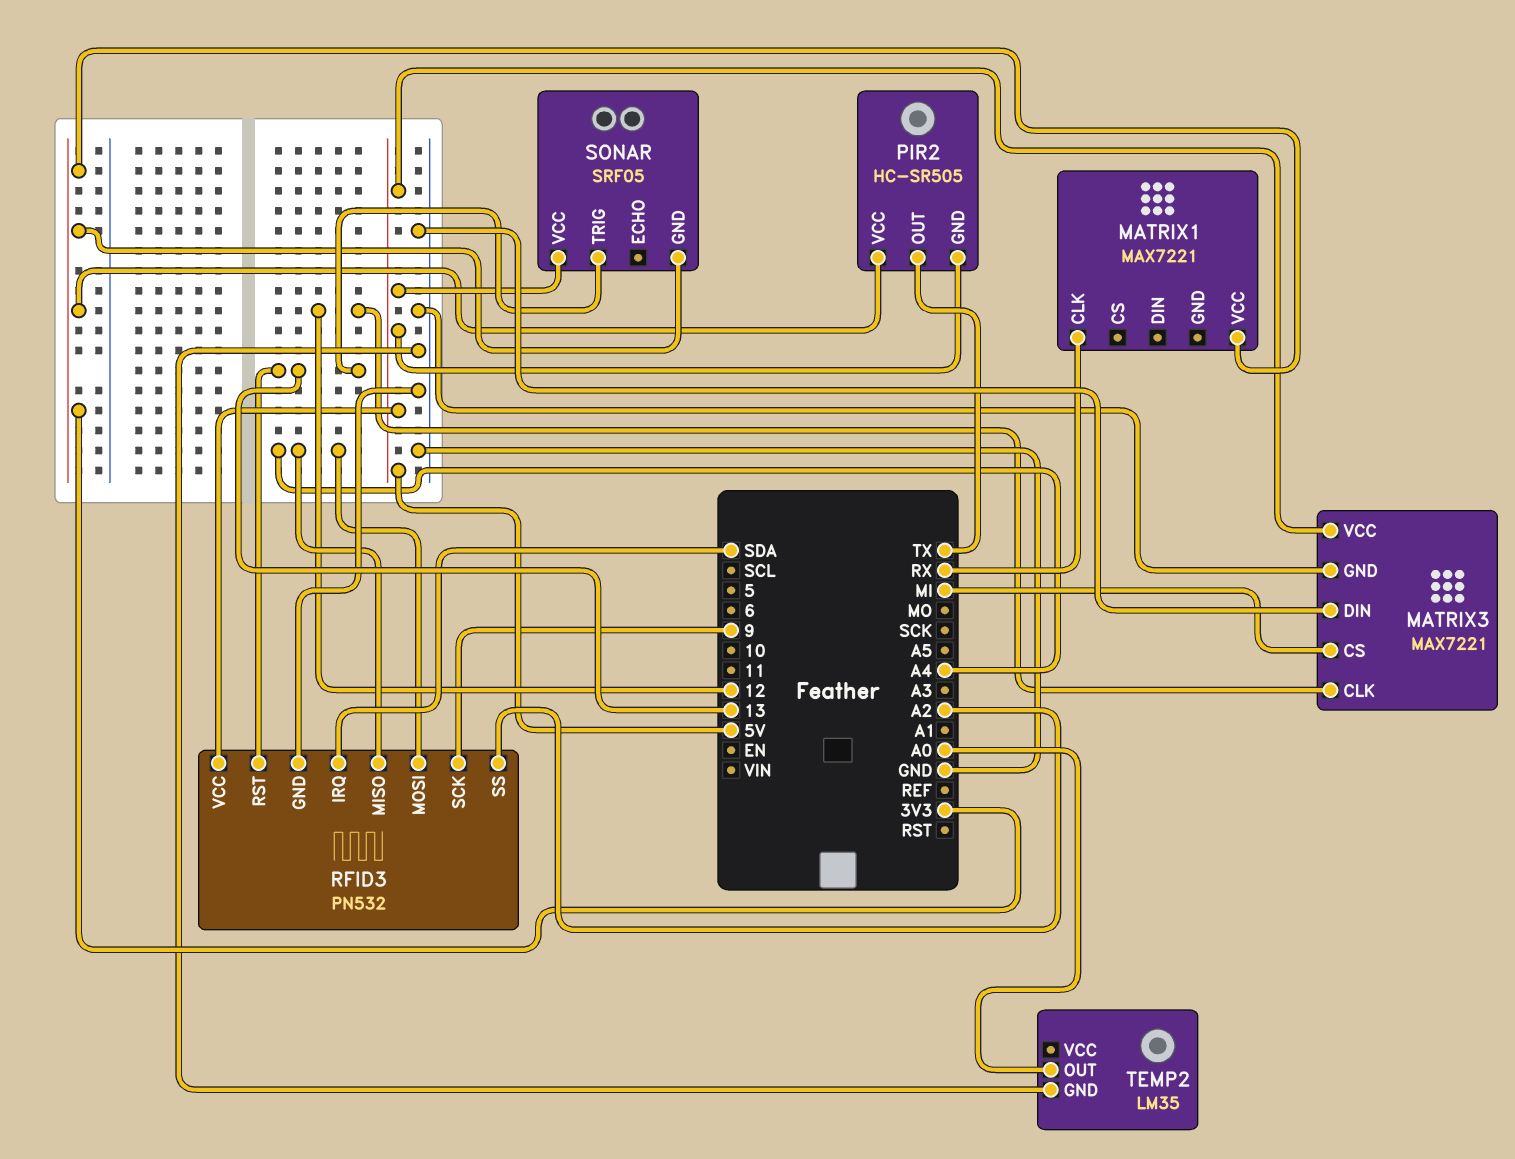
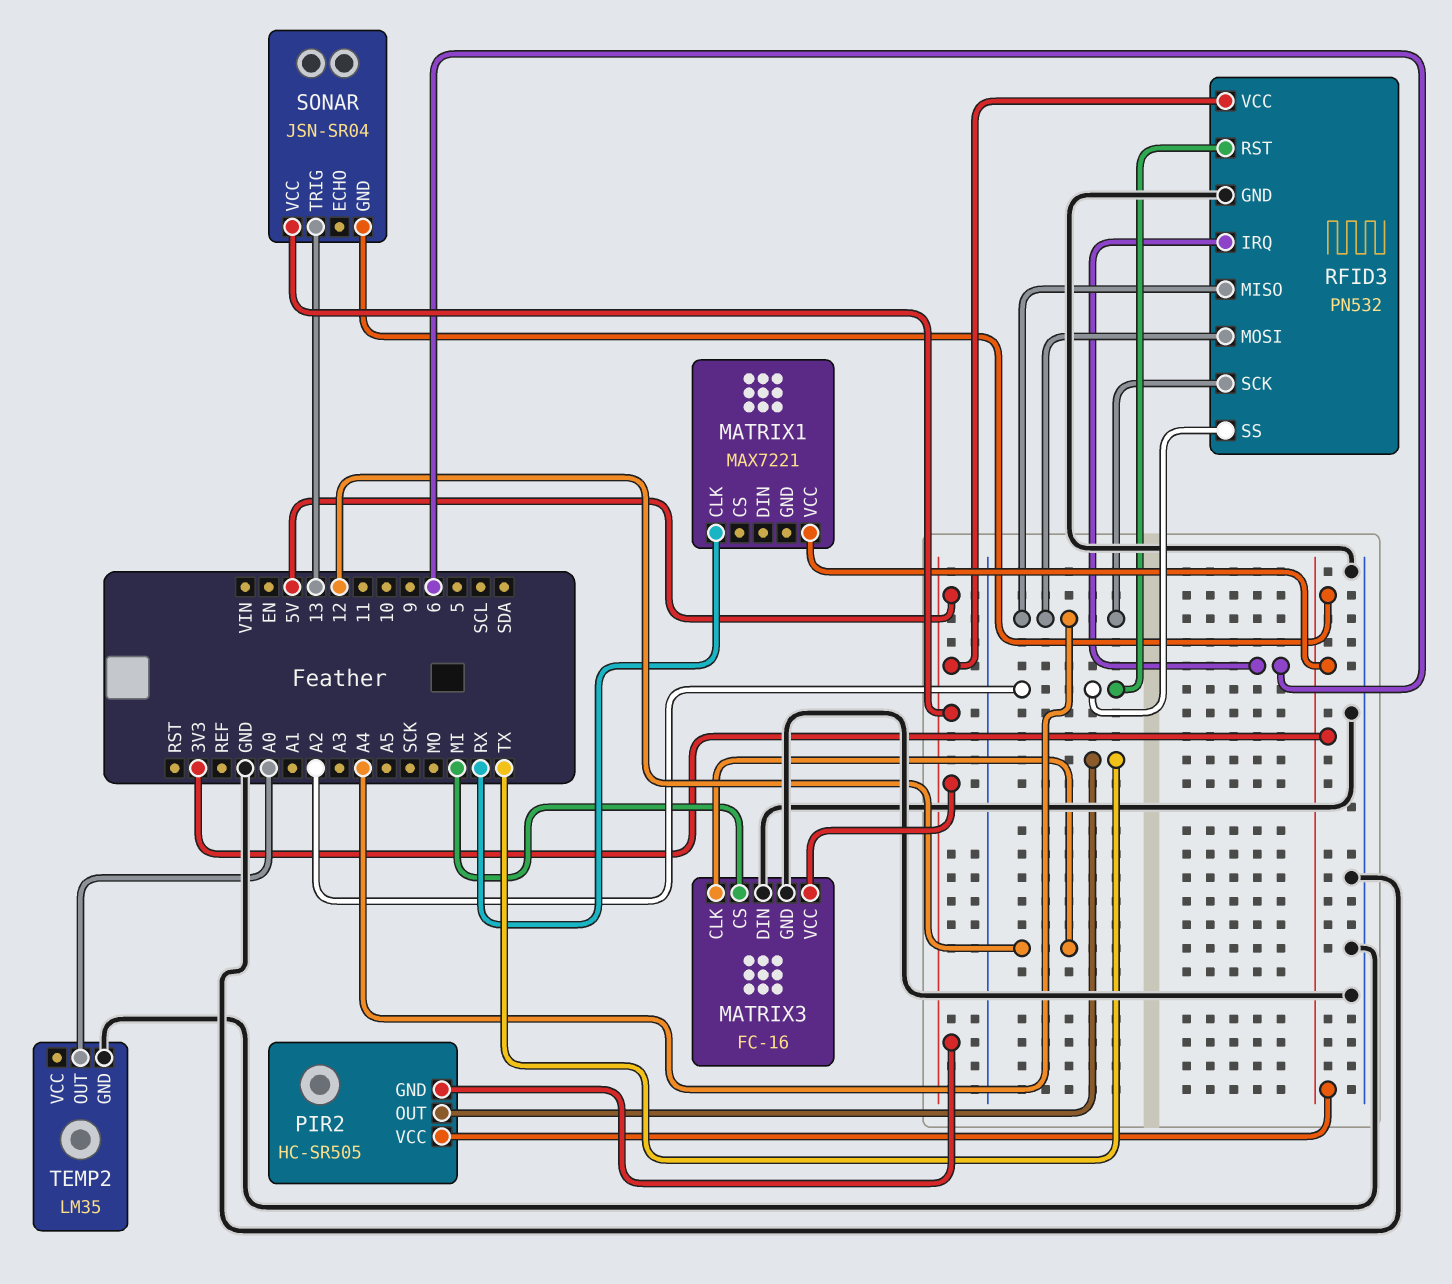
MATRIX3: MAX7221 -> FC-16
RFID3 pin IRQ: SDA -> 6
RFID3 pin RST: 13 -> A2
RFID3 pin SCK: 9 -> A4
SONAR: SRF05 -> JSN-SR04

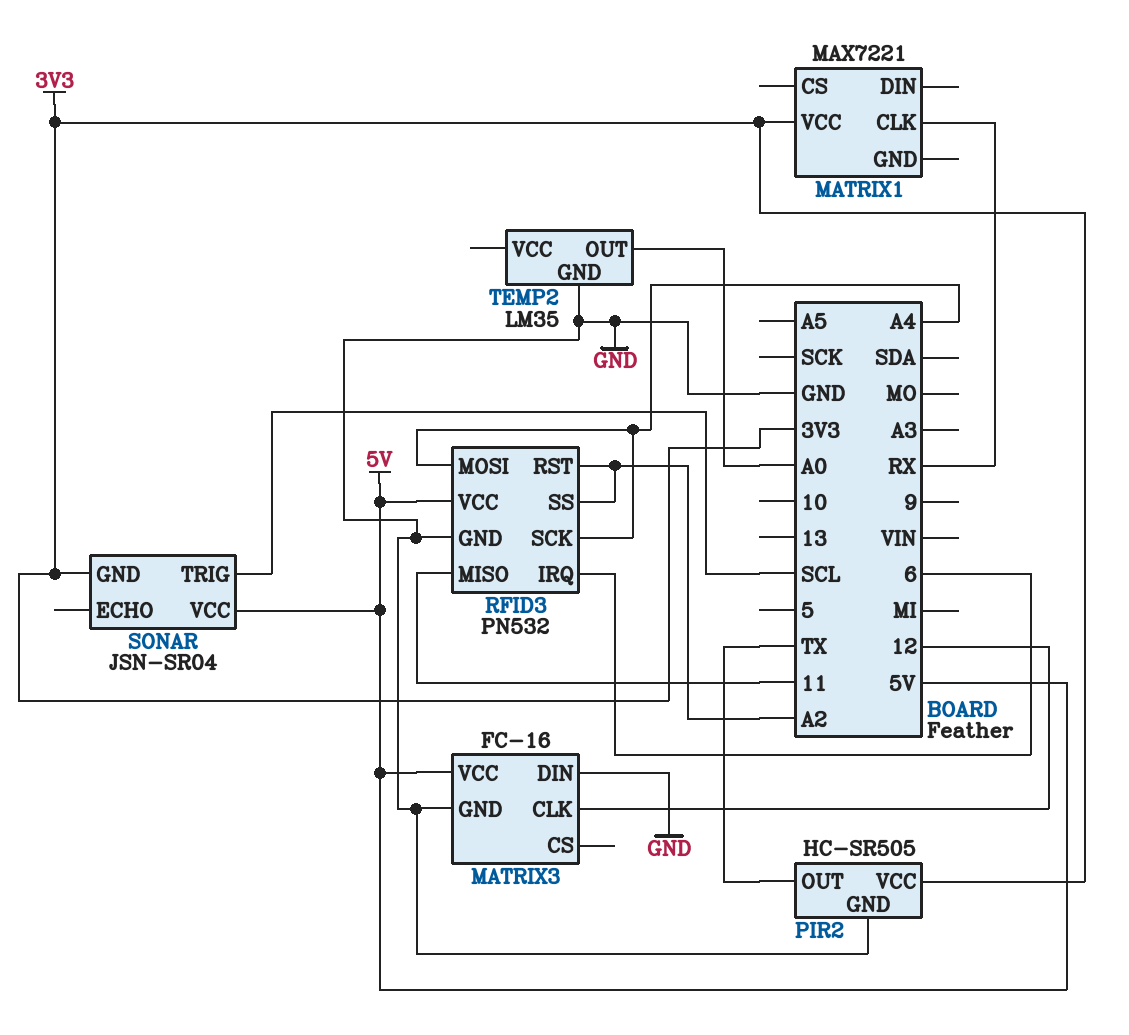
MATRIX3 pin CS: MI -> none
PIR2 pin GND: 5V -> GND
RFID3 pin MISO: A4 -> 11
SONAR pin TRIG: 13 -> SCL

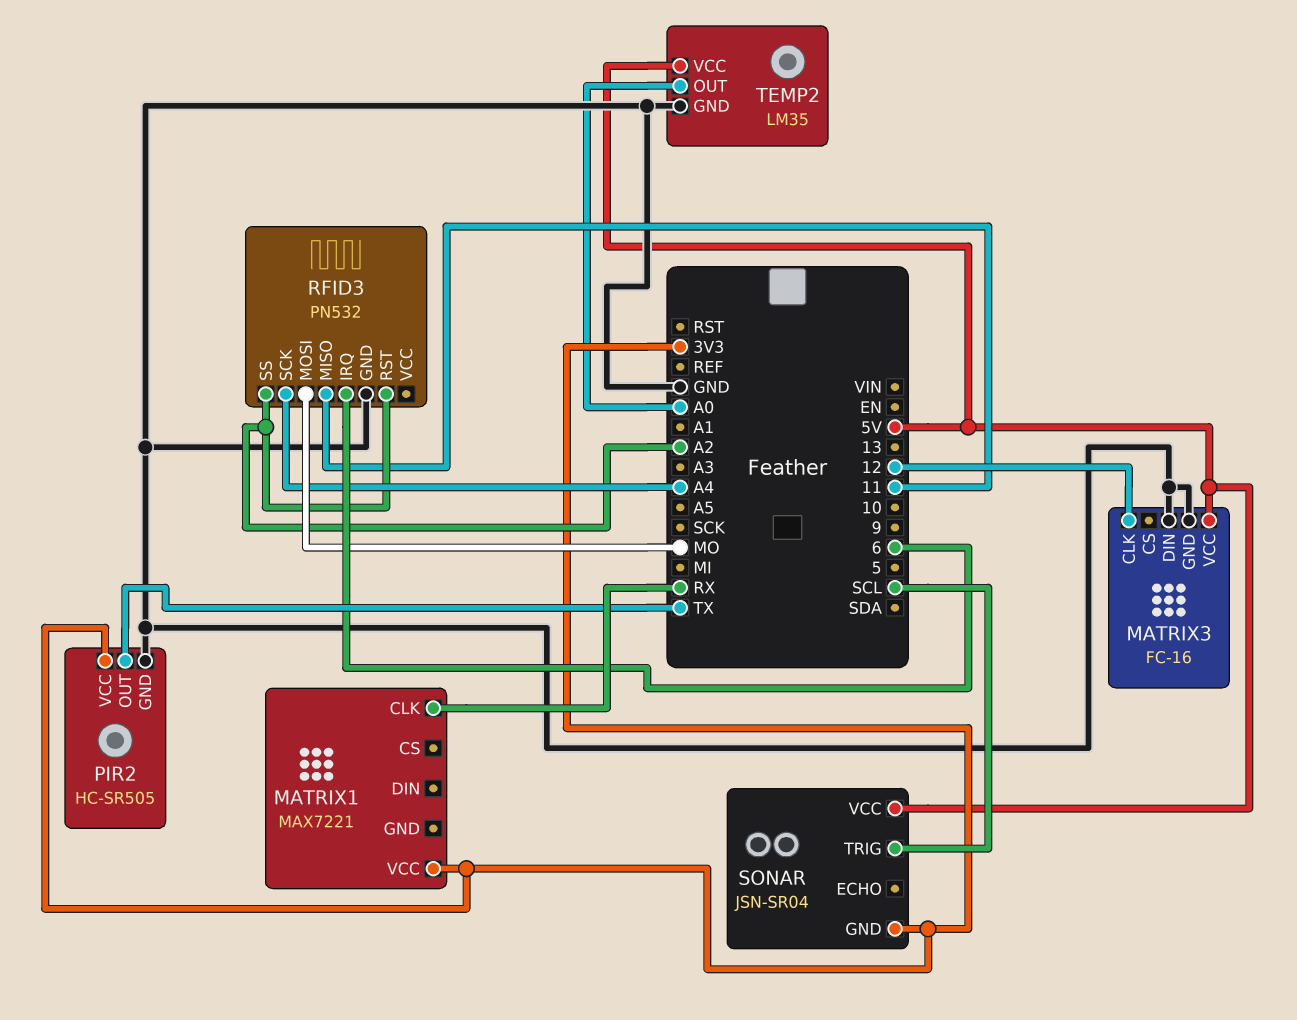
RFID3 pin MOSI: A4 -> MO
RFID3 pin VCC: 5V -> none
TEMP2 pin VCC: none -> 5V

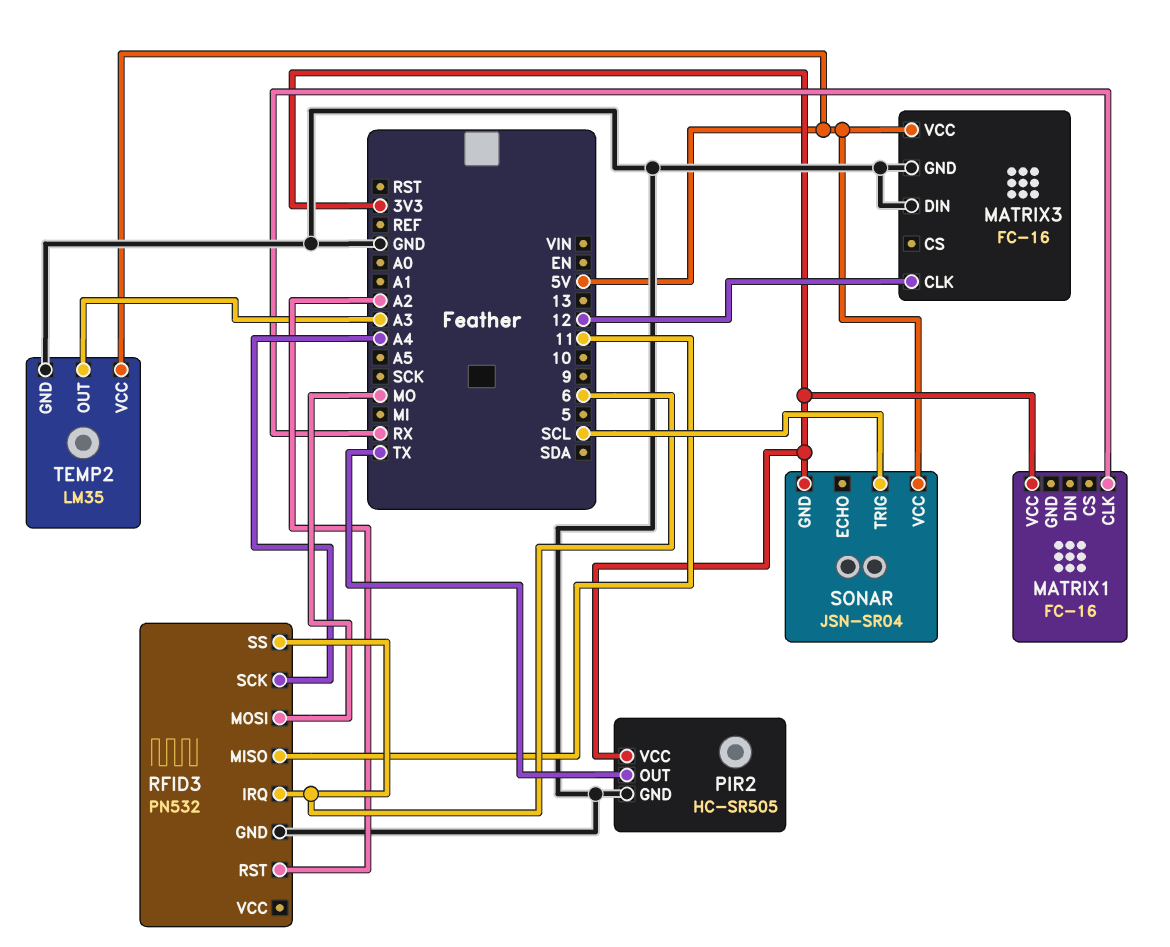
MATRIX1: MAX7221 -> FC-16
RFID3 pin SS: A2 -> 6
TEMP2 pin OUT: A0 -> A3

